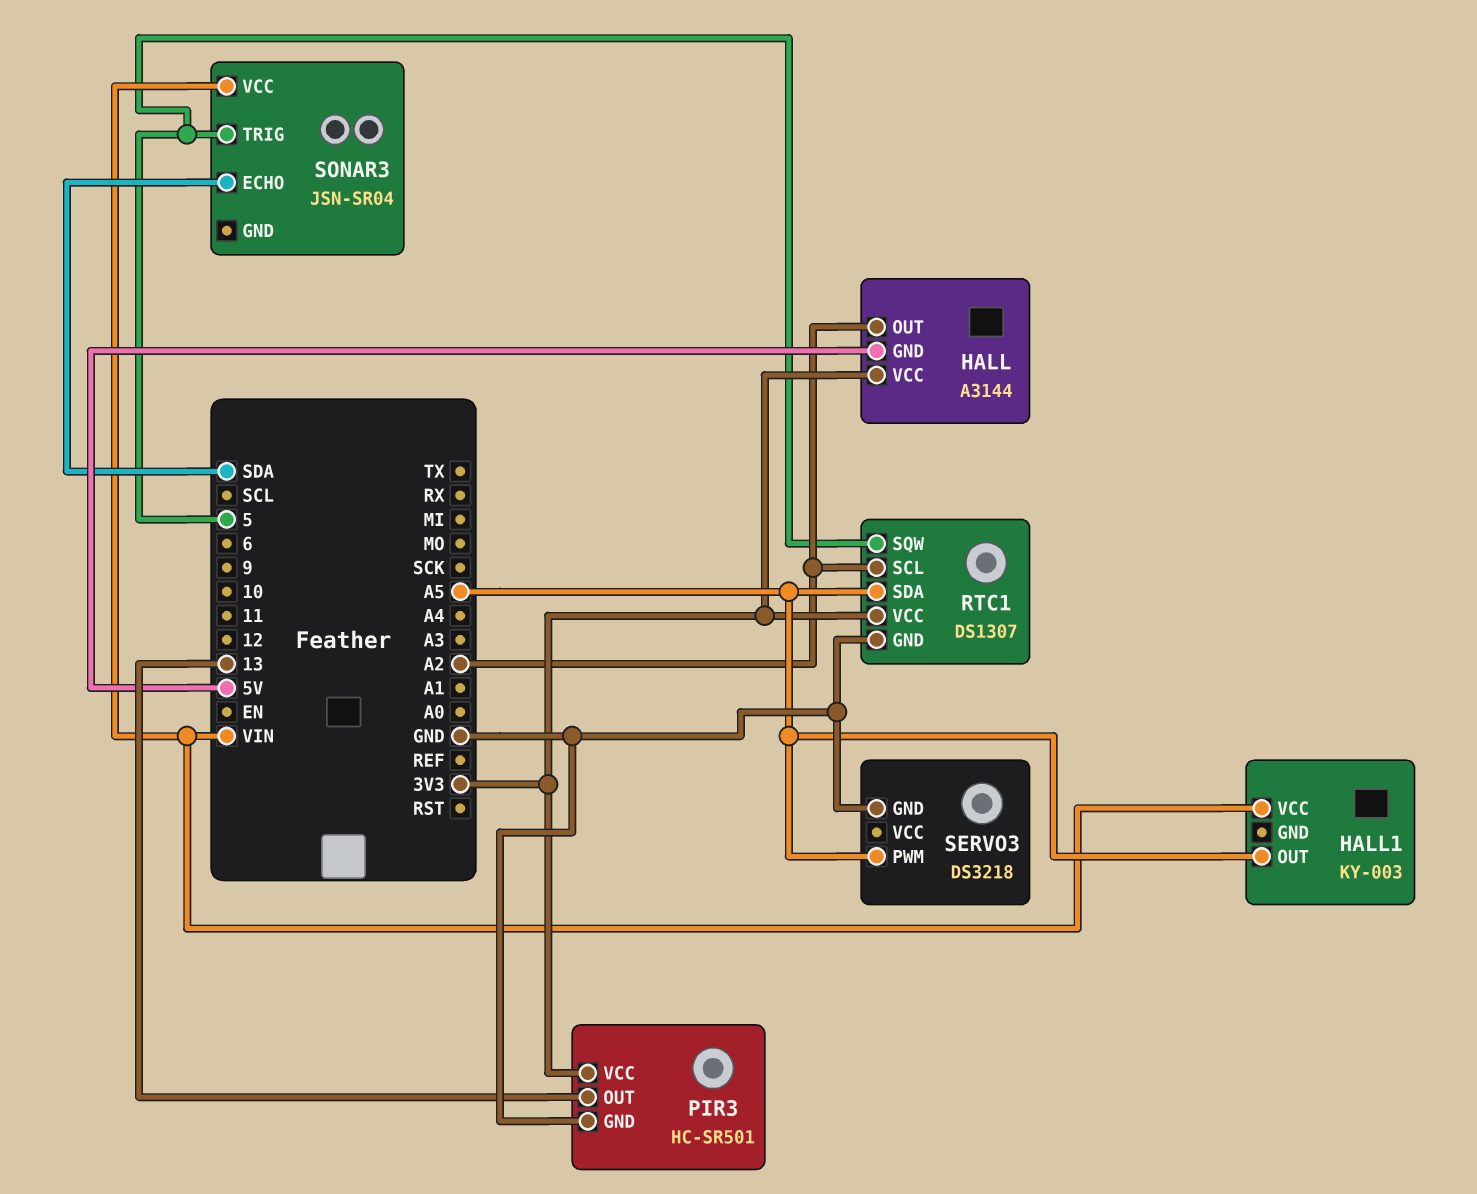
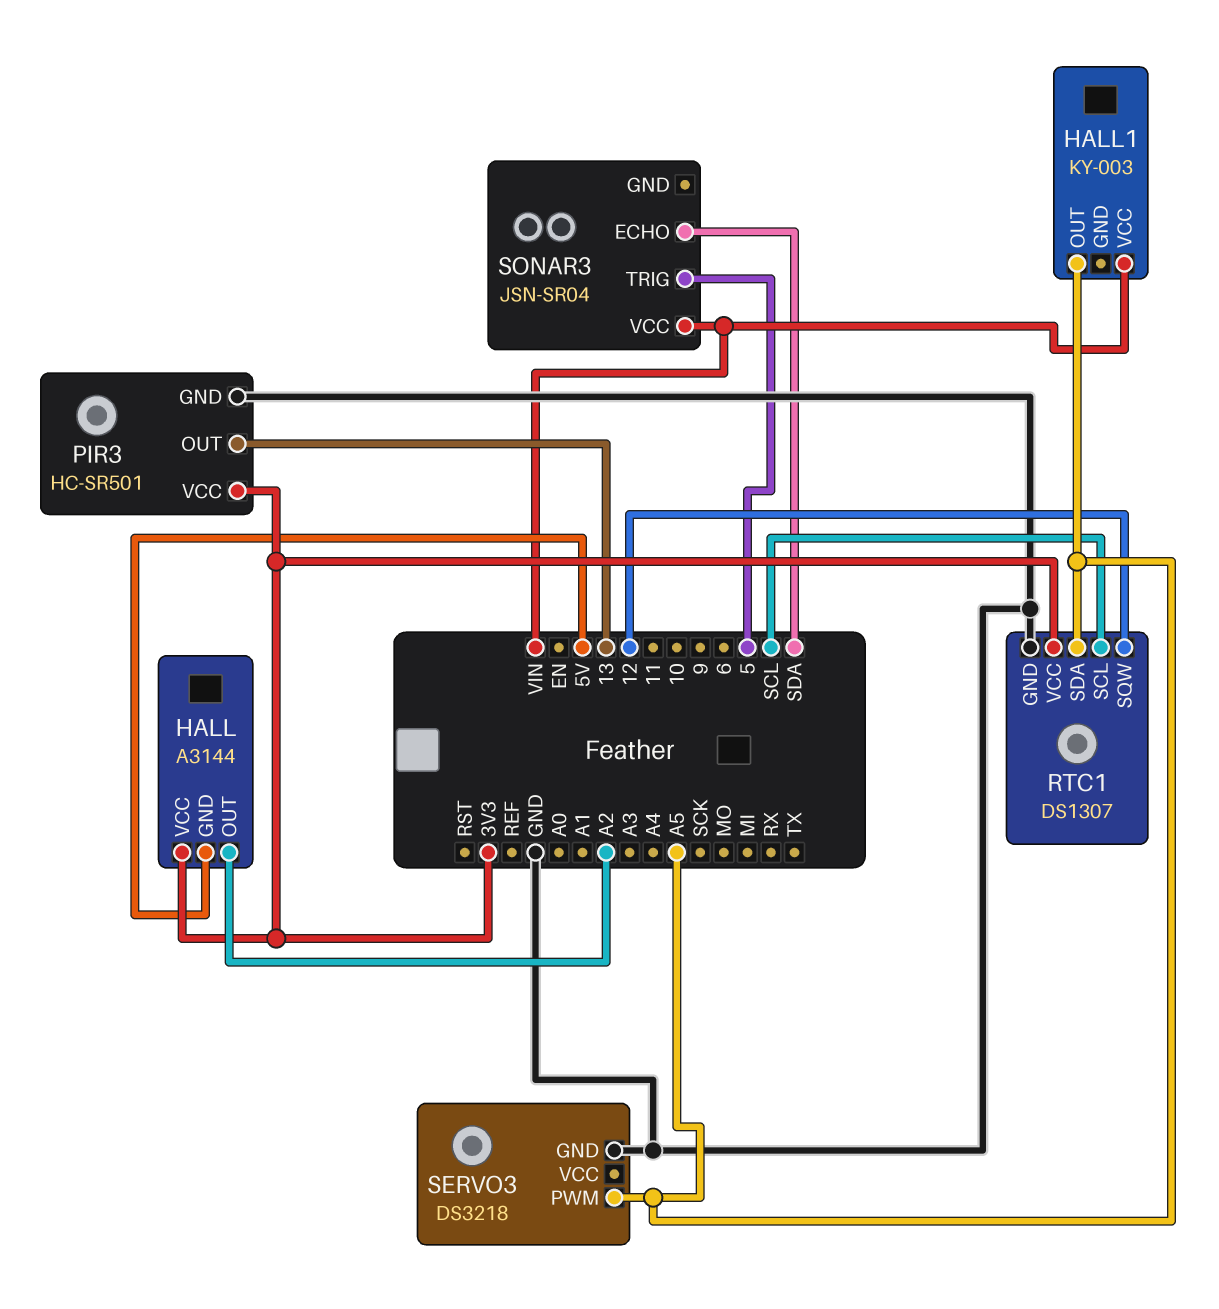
RTC1 pin SCL: A2 -> SCL
RTC1 pin SQW: 5 -> 12

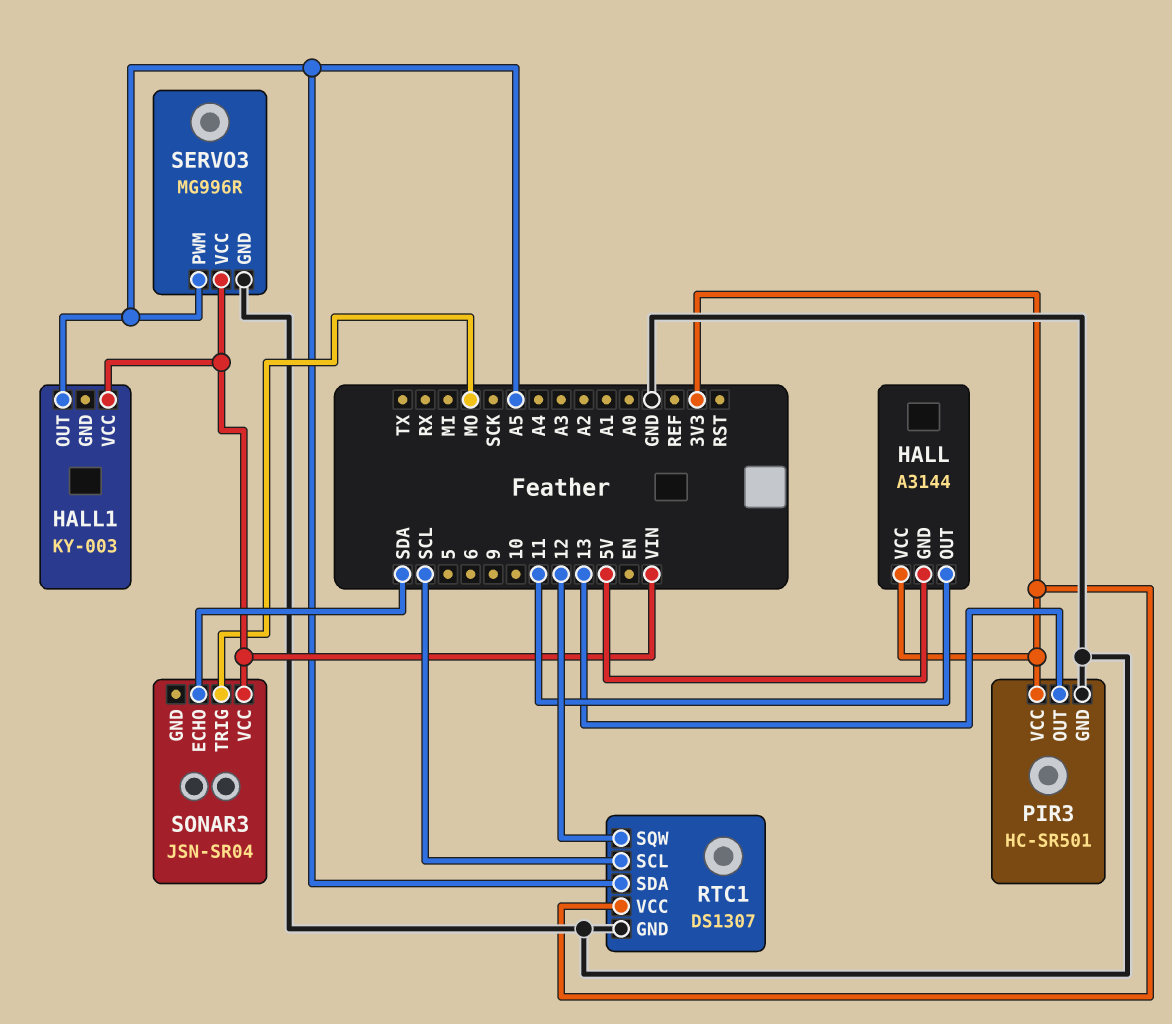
HALL pin OUT: A2 -> 11
SERVO3: DS3218 -> MG996R
SERVO3 pin VCC: none -> VIN
SONAR3 pin TRIG: 5 -> MO

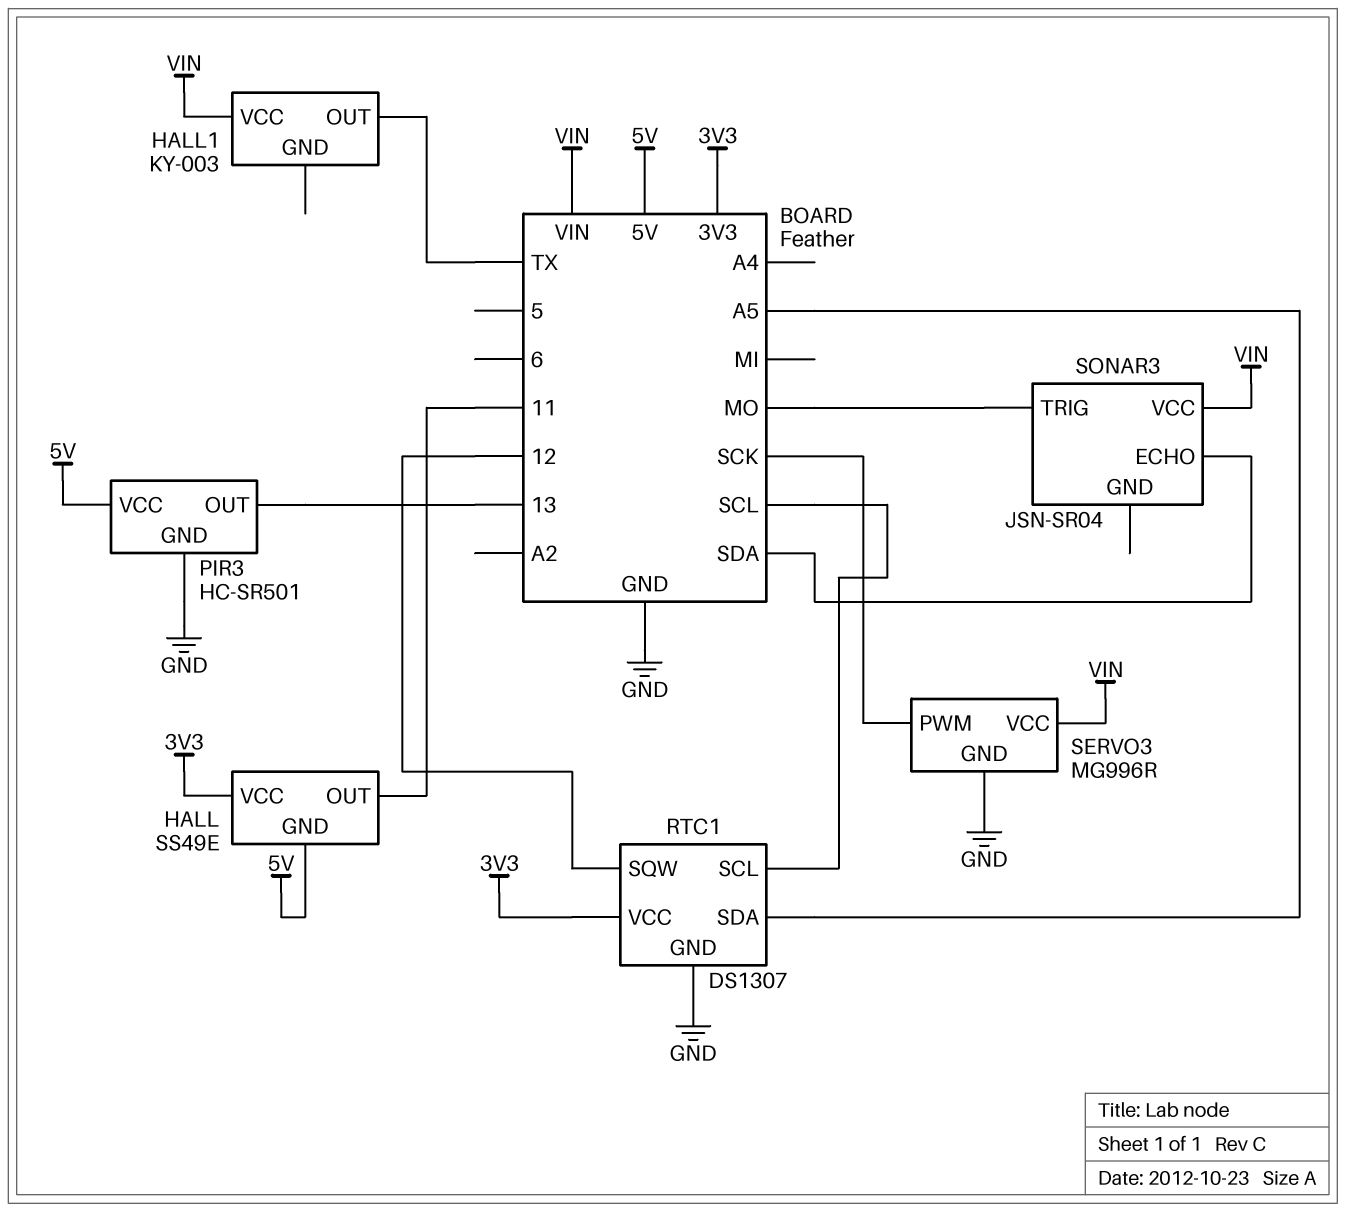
HALL: A3144 -> SS49E
HALL1 pin OUT: A5 -> TX
PIR3 pin VCC: 3V3 -> 5V
SERVO3 pin PWM: A5 -> SCK

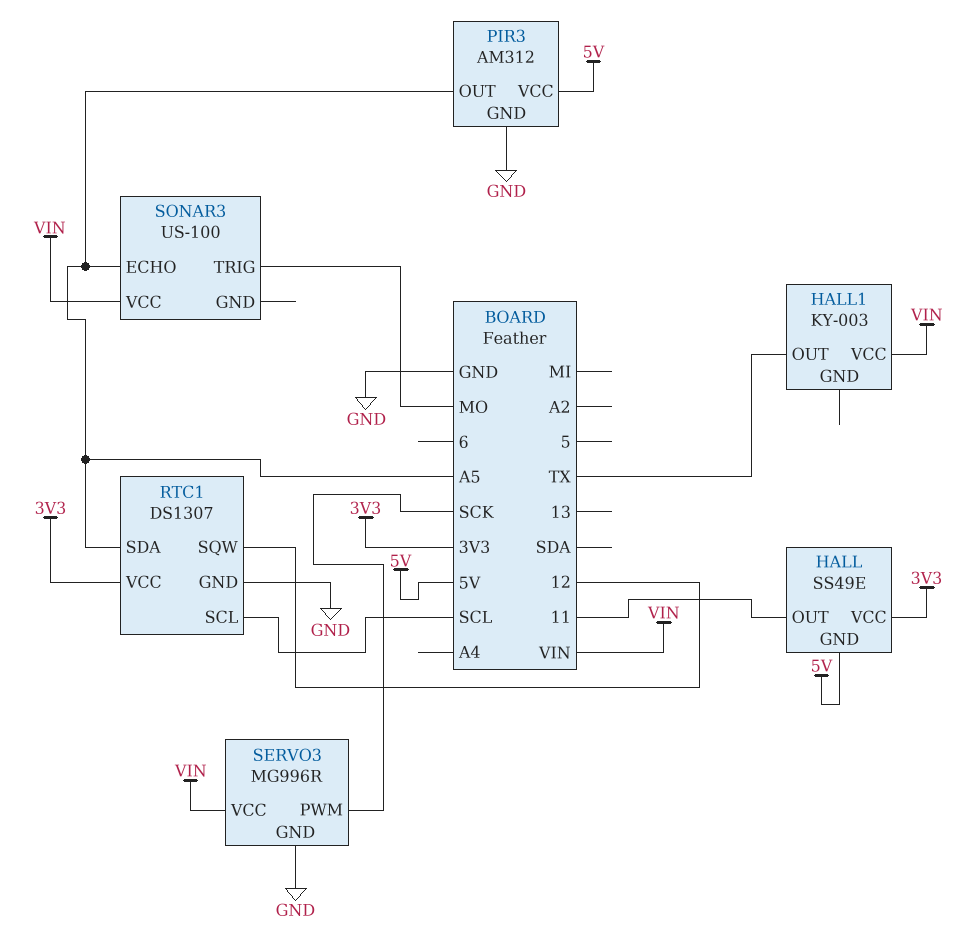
PIR3: HC-SR501 -> AM312
PIR3 pin OUT: 13 -> A5
SONAR3: JSN-SR04 -> US-100
SONAR3 pin ECHO: SDA -> A5

